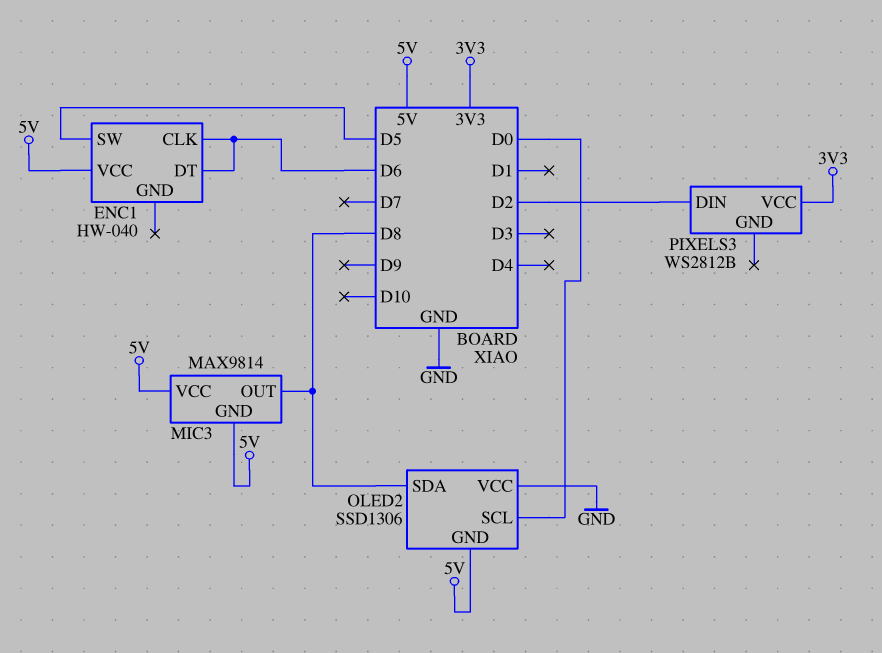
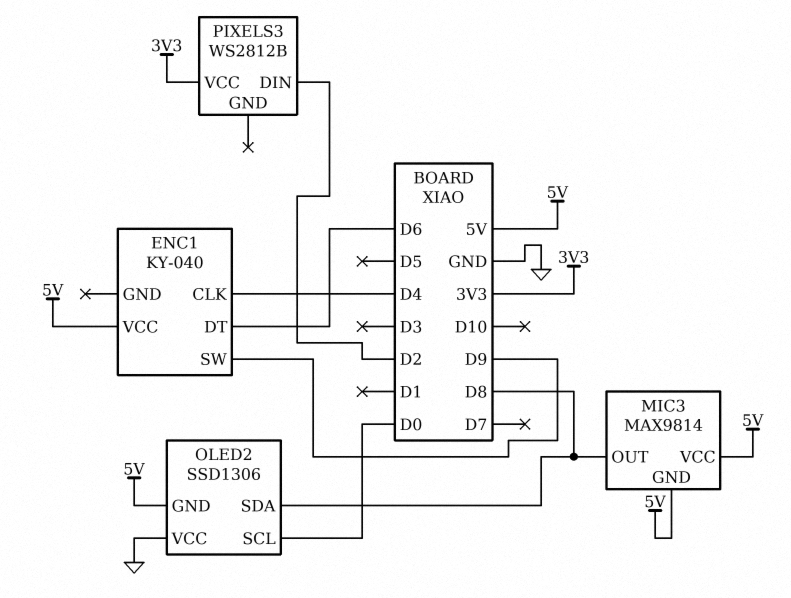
ENC1: HW-040 -> KY-040
ENC1 pin CLK: D6 -> D4
ENC1 pin SW: D5 -> D9

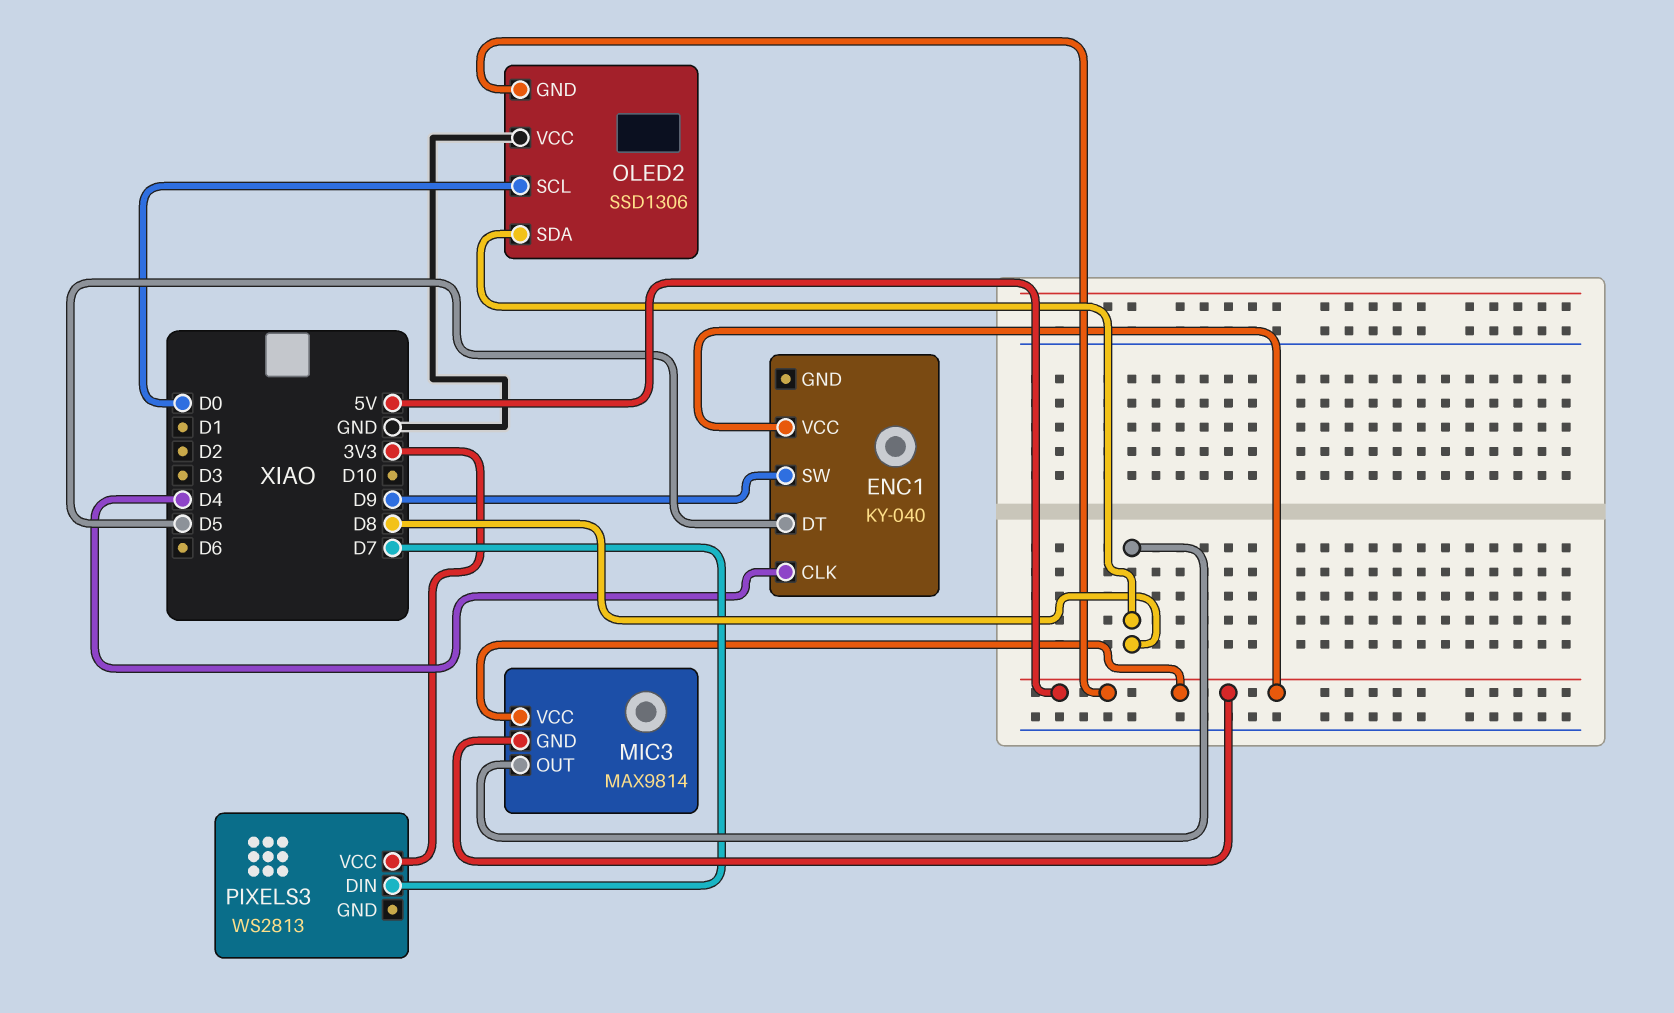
ENC1 pin DT: D6 -> D5
PIXELS3: WS2812B -> WS2813
PIXELS3 pin DIN: D2 -> D7

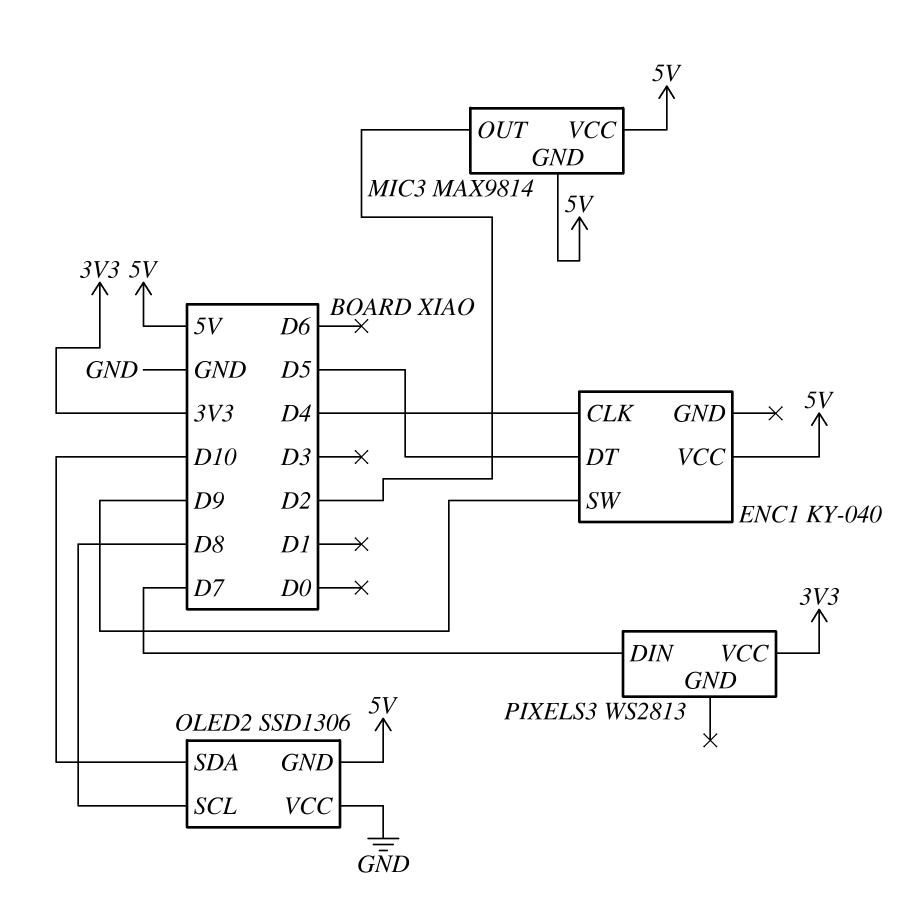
MIC3 pin OUT: D8 -> D2
OLED2 pin SCL: D0 -> D8
OLED2 pin SDA: D8 -> D10

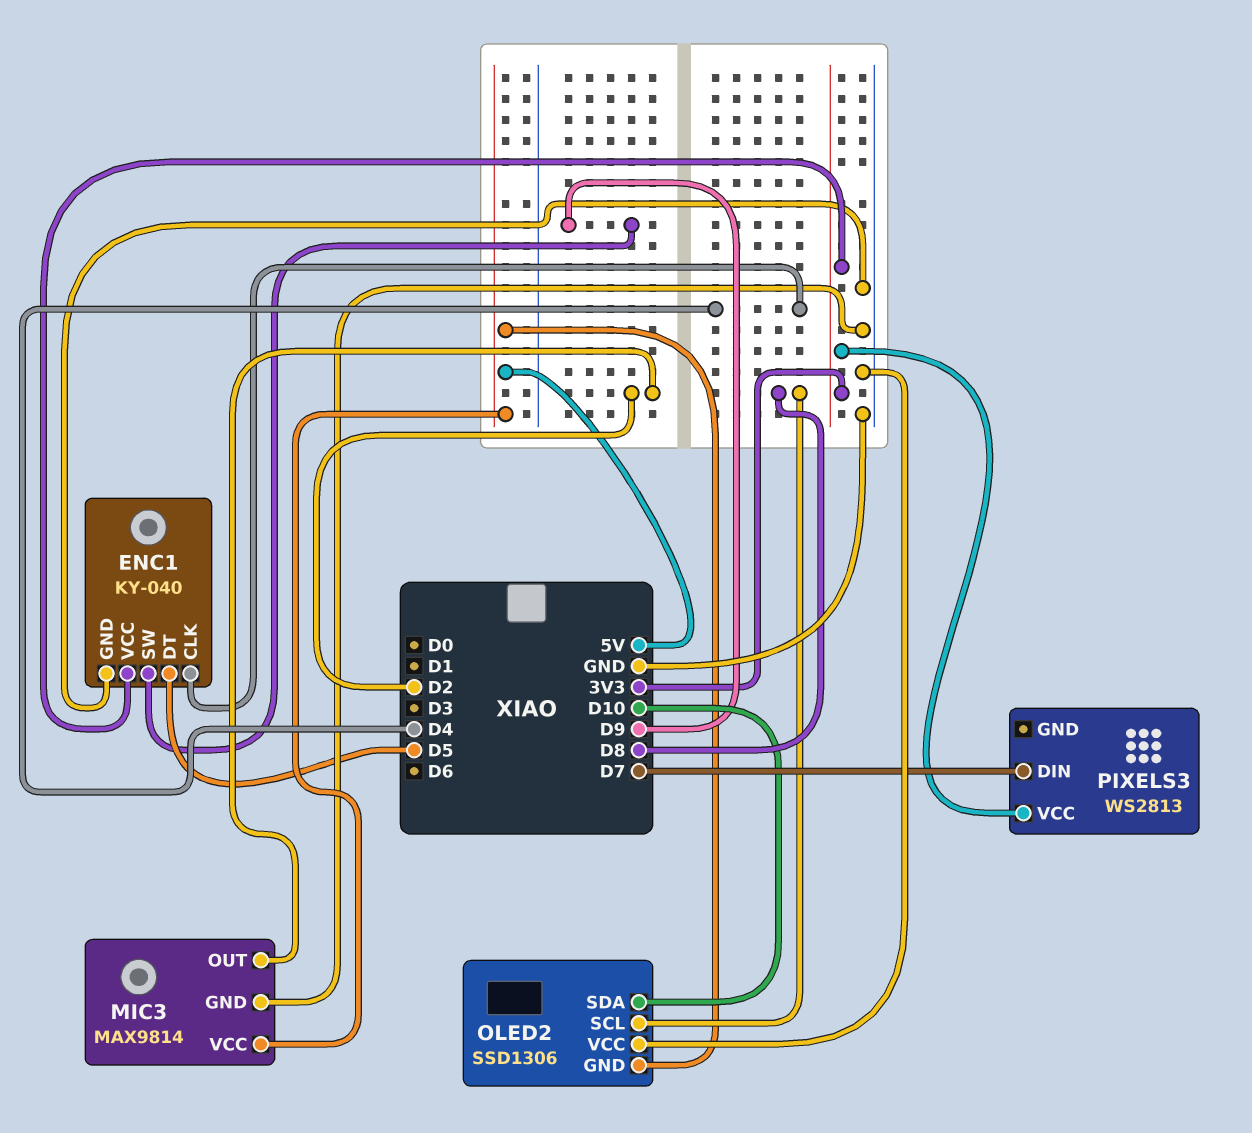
ENC1 pin GND: none -> GND
ENC1 pin VCC: 5V -> 3V3
MIC3 pin GND: 5V -> GND

